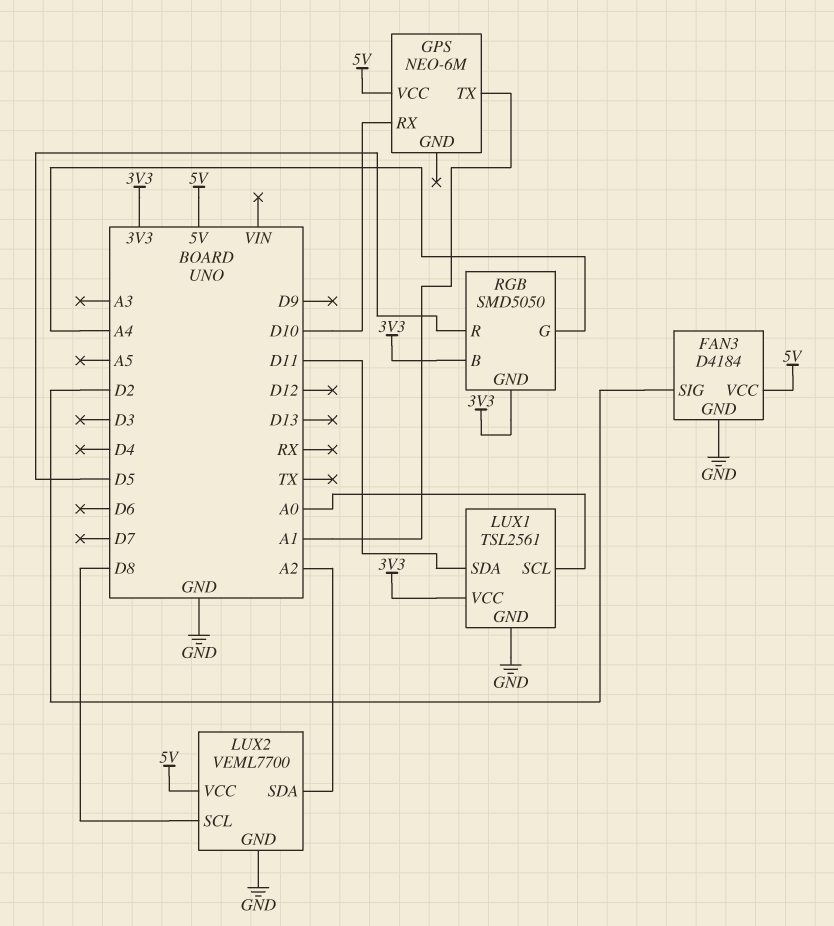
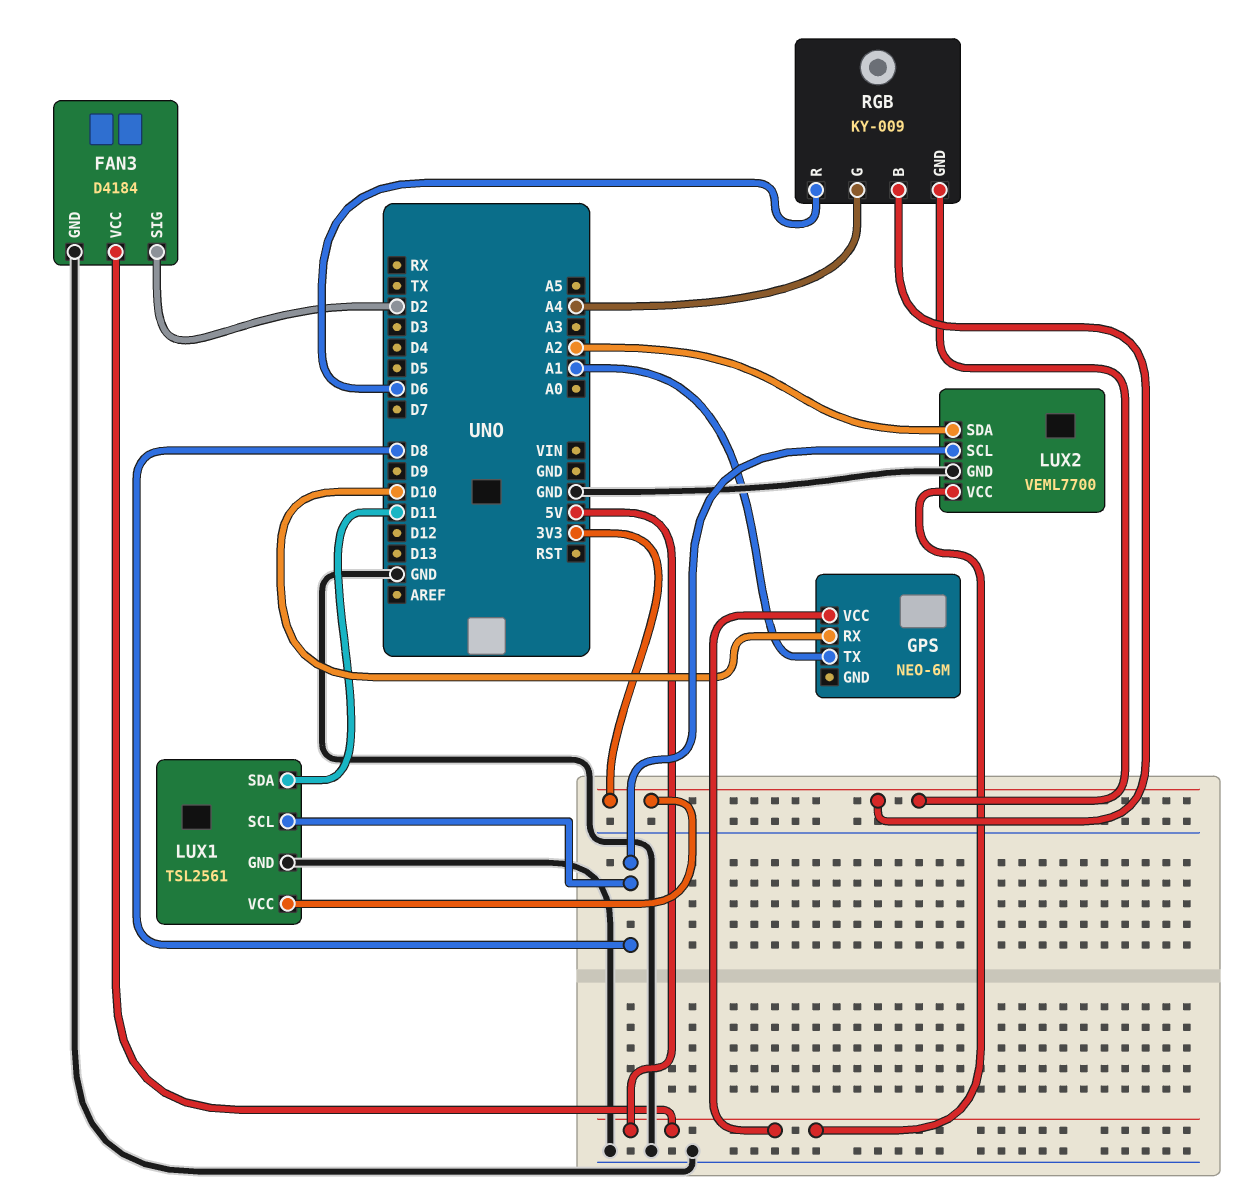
LUX1 pin SCL: A0 -> D8
RGB: SMD5050 -> KY-009
RGB pin R: D5 -> D6

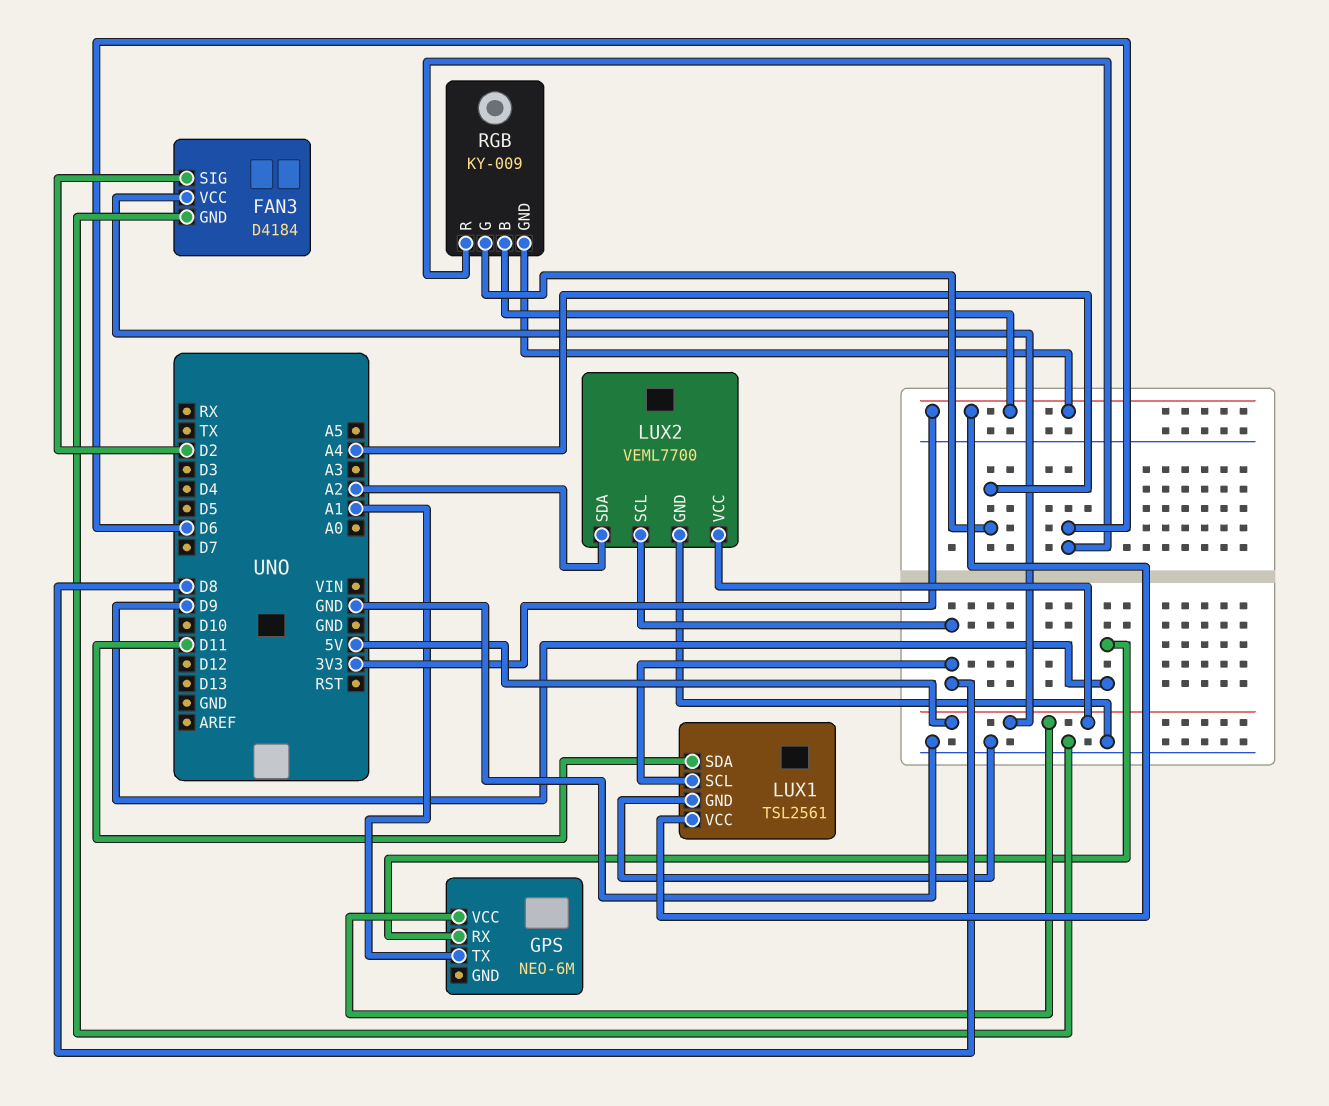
GPS pin RX: D10 -> D9

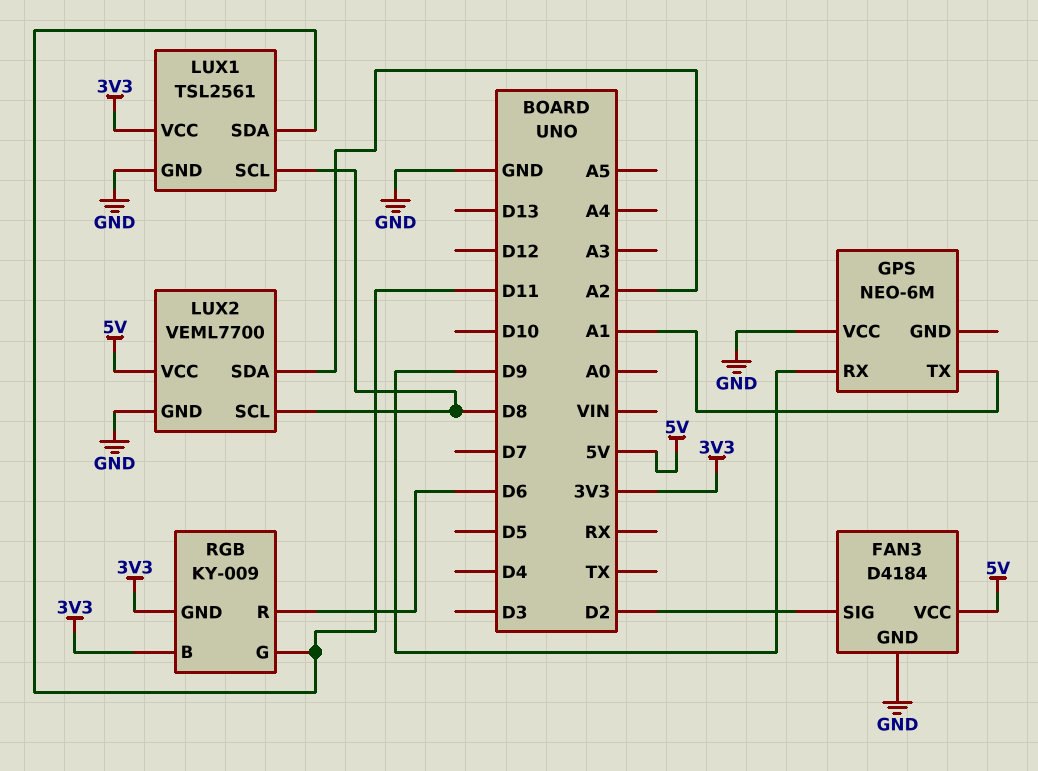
GPS pin VCC: 5V -> GND
RGB pin G: A4 -> D11

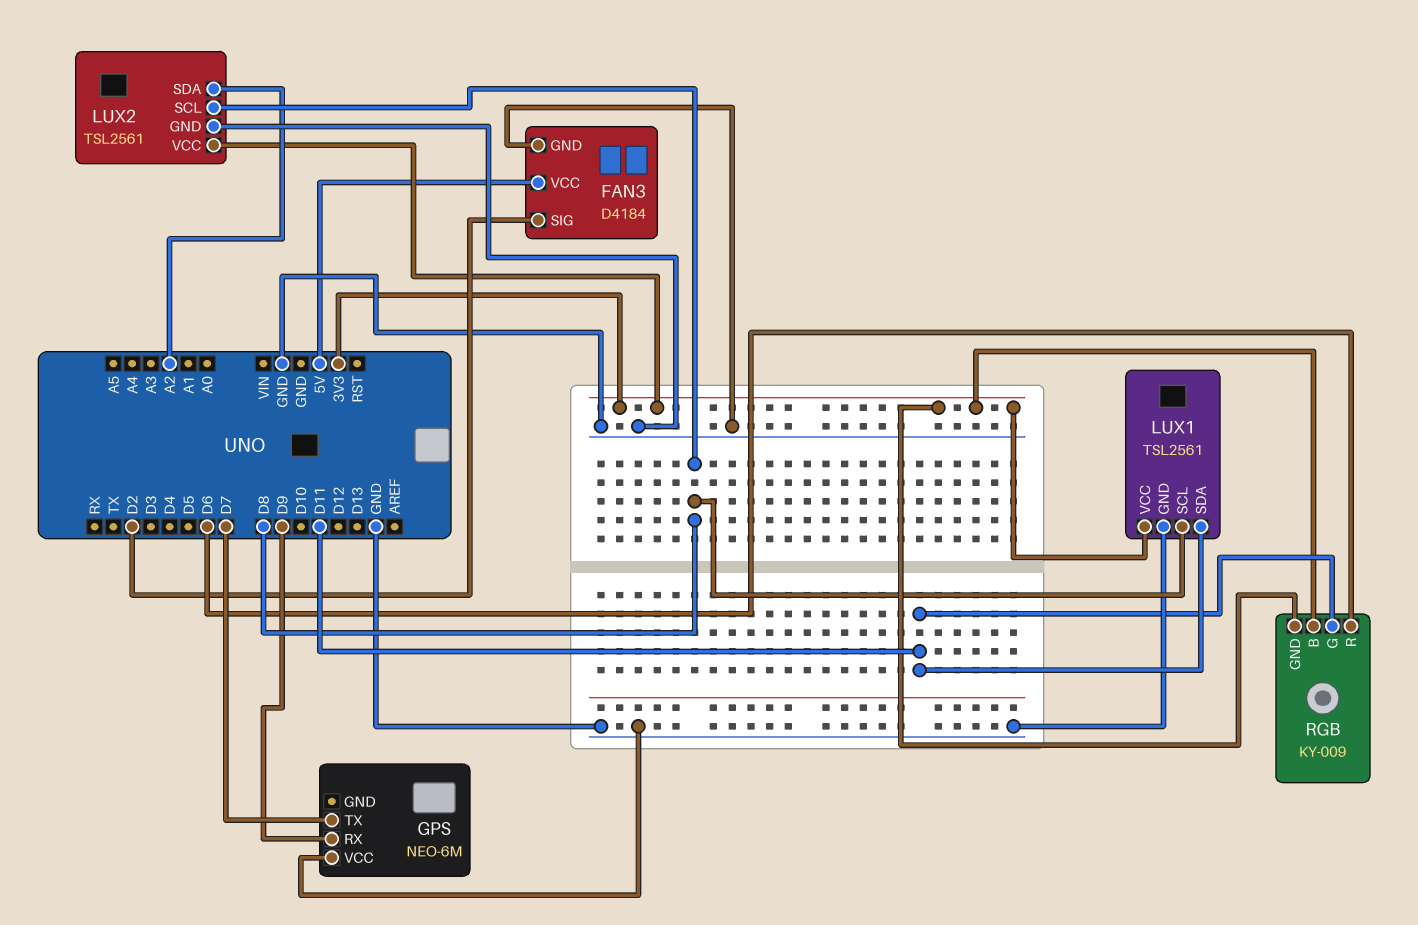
GPS pin TX: A1 -> D7
LUX2: VEML7700 -> TSL2561
LUX2 pin VCC: 5V -> 3V3

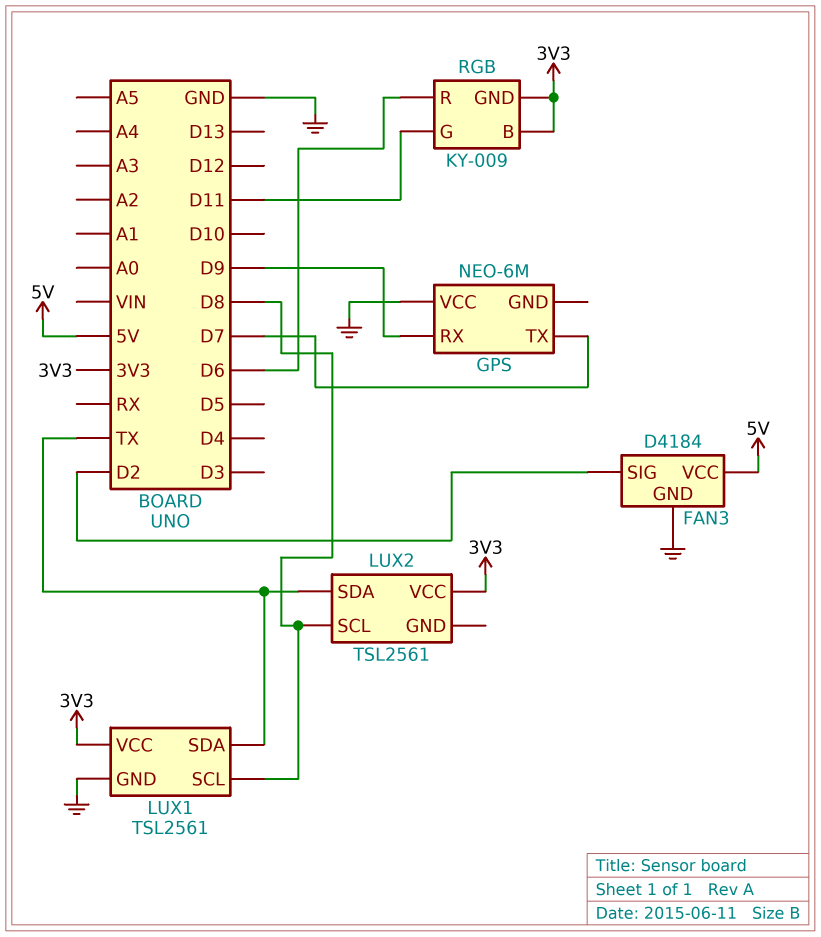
LUX1 pin SDA: D11 -> TX
LUX2 pin GND: GND -> none
LUX2 pin SDA: A2 -> TX

